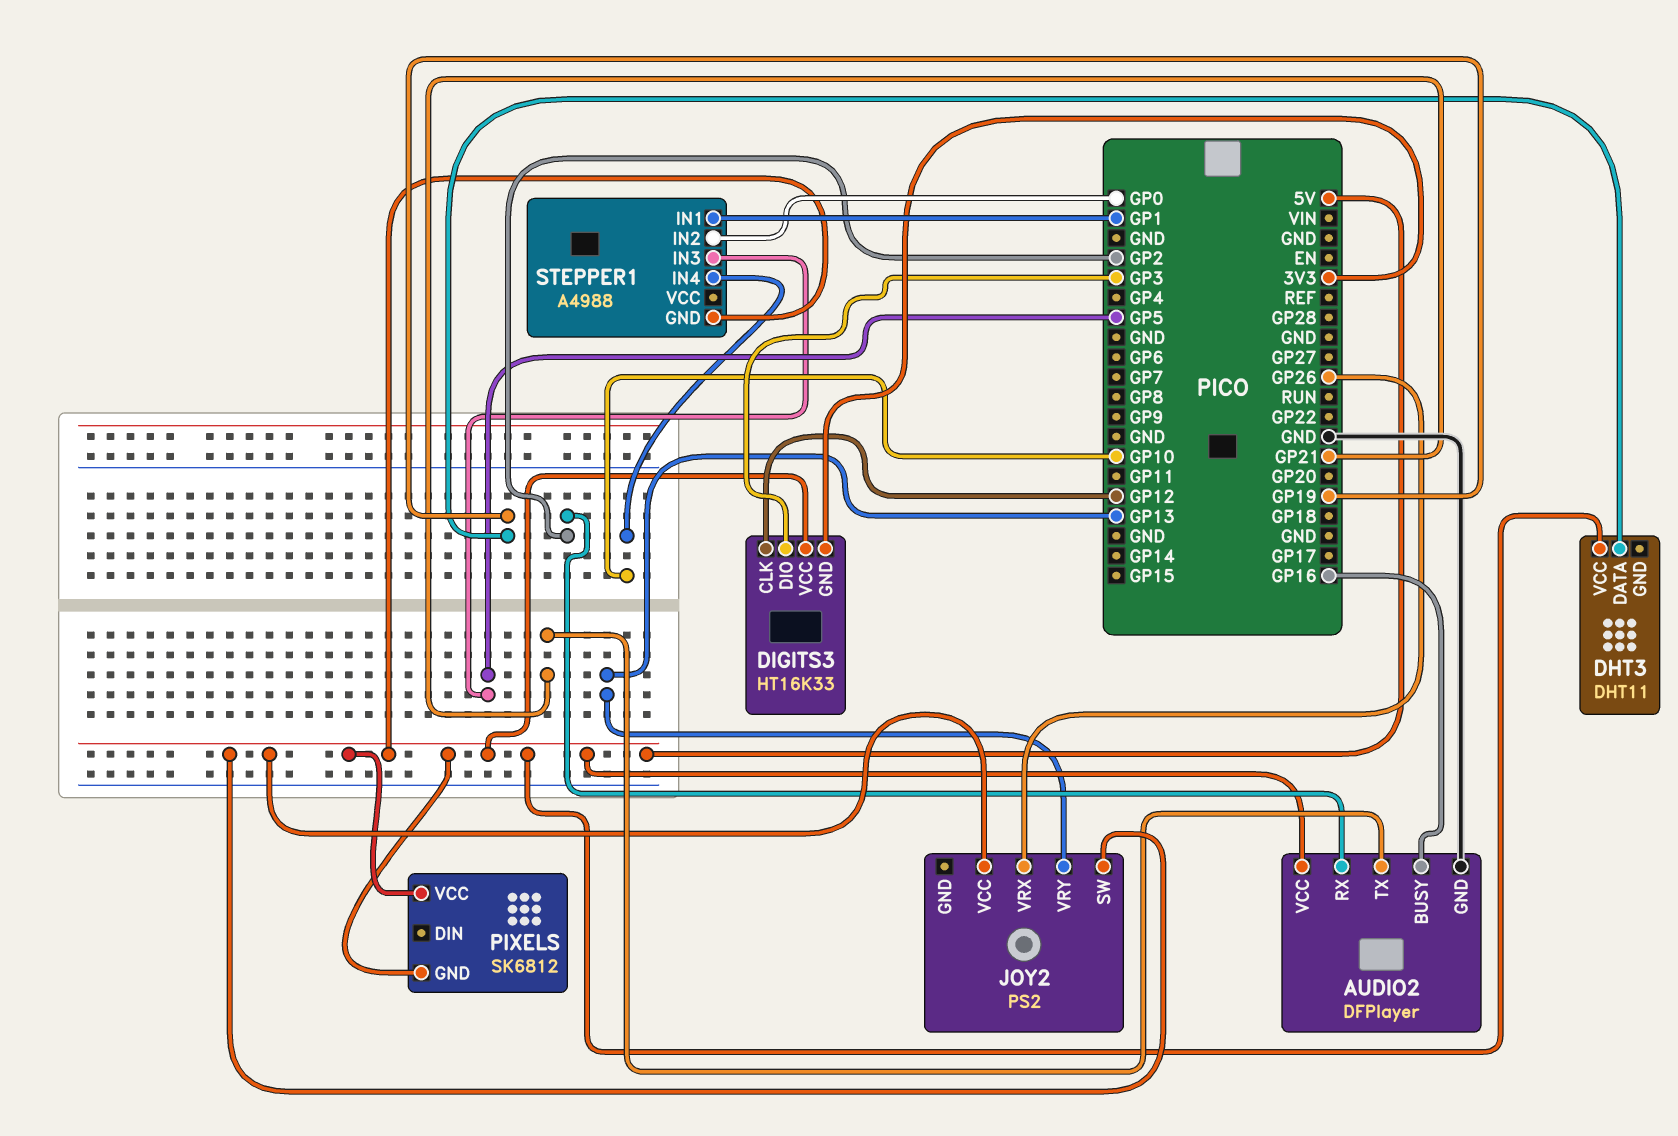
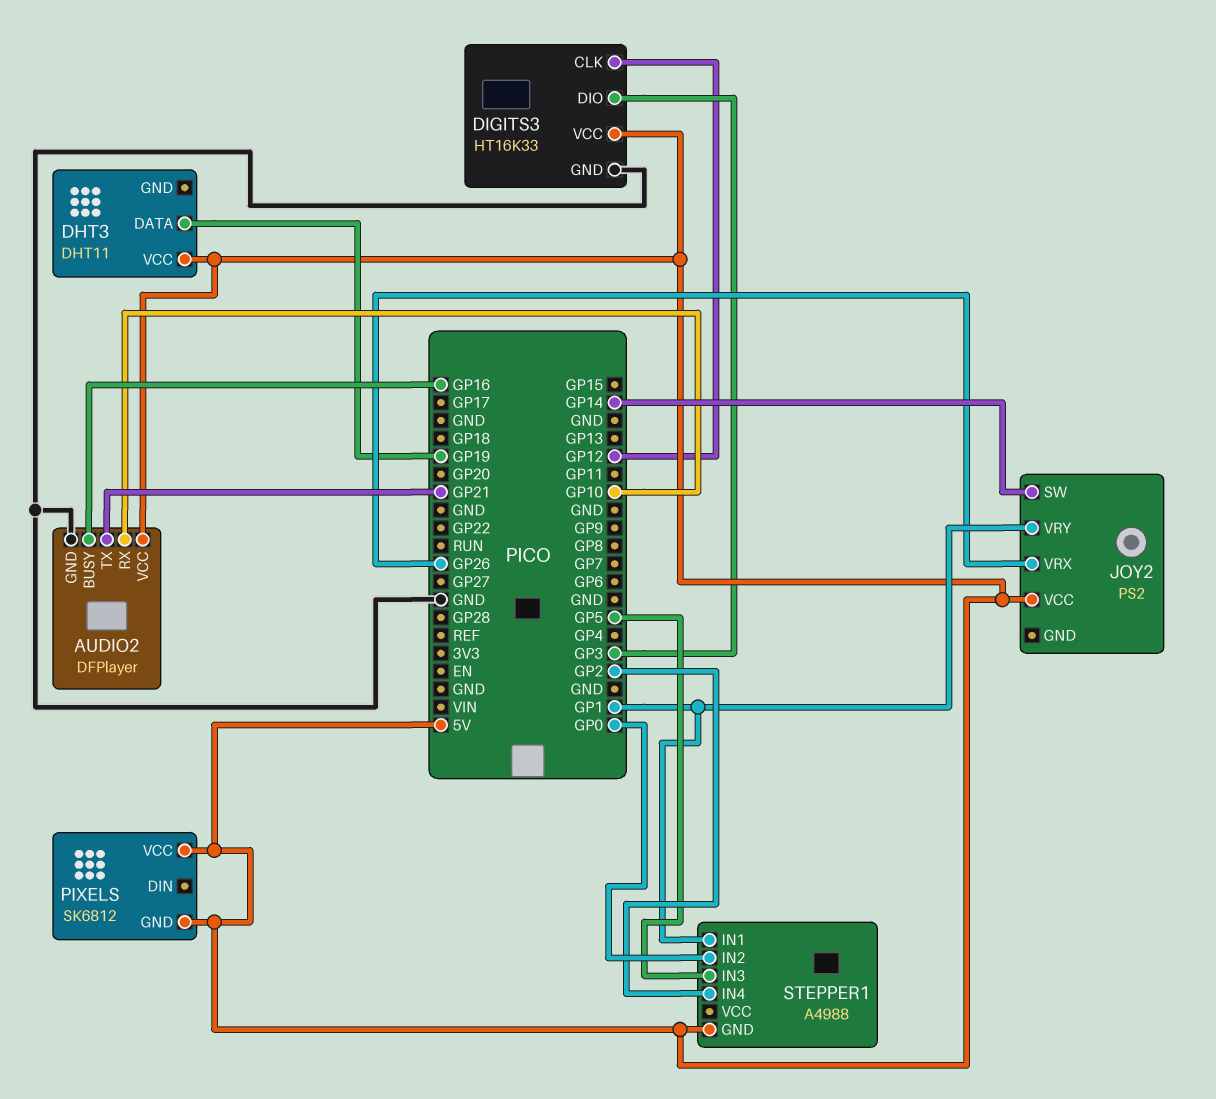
AUDIO2 pin RX: GP2 -> GP10
DIGITS3 pin GND: 3V3 -> GND
JOY2 pin SW: 5V -> GP14
JOY2 pin VRY: GP13 -> GP1
STEPPER1 pin IN4: GP10 -> GP2

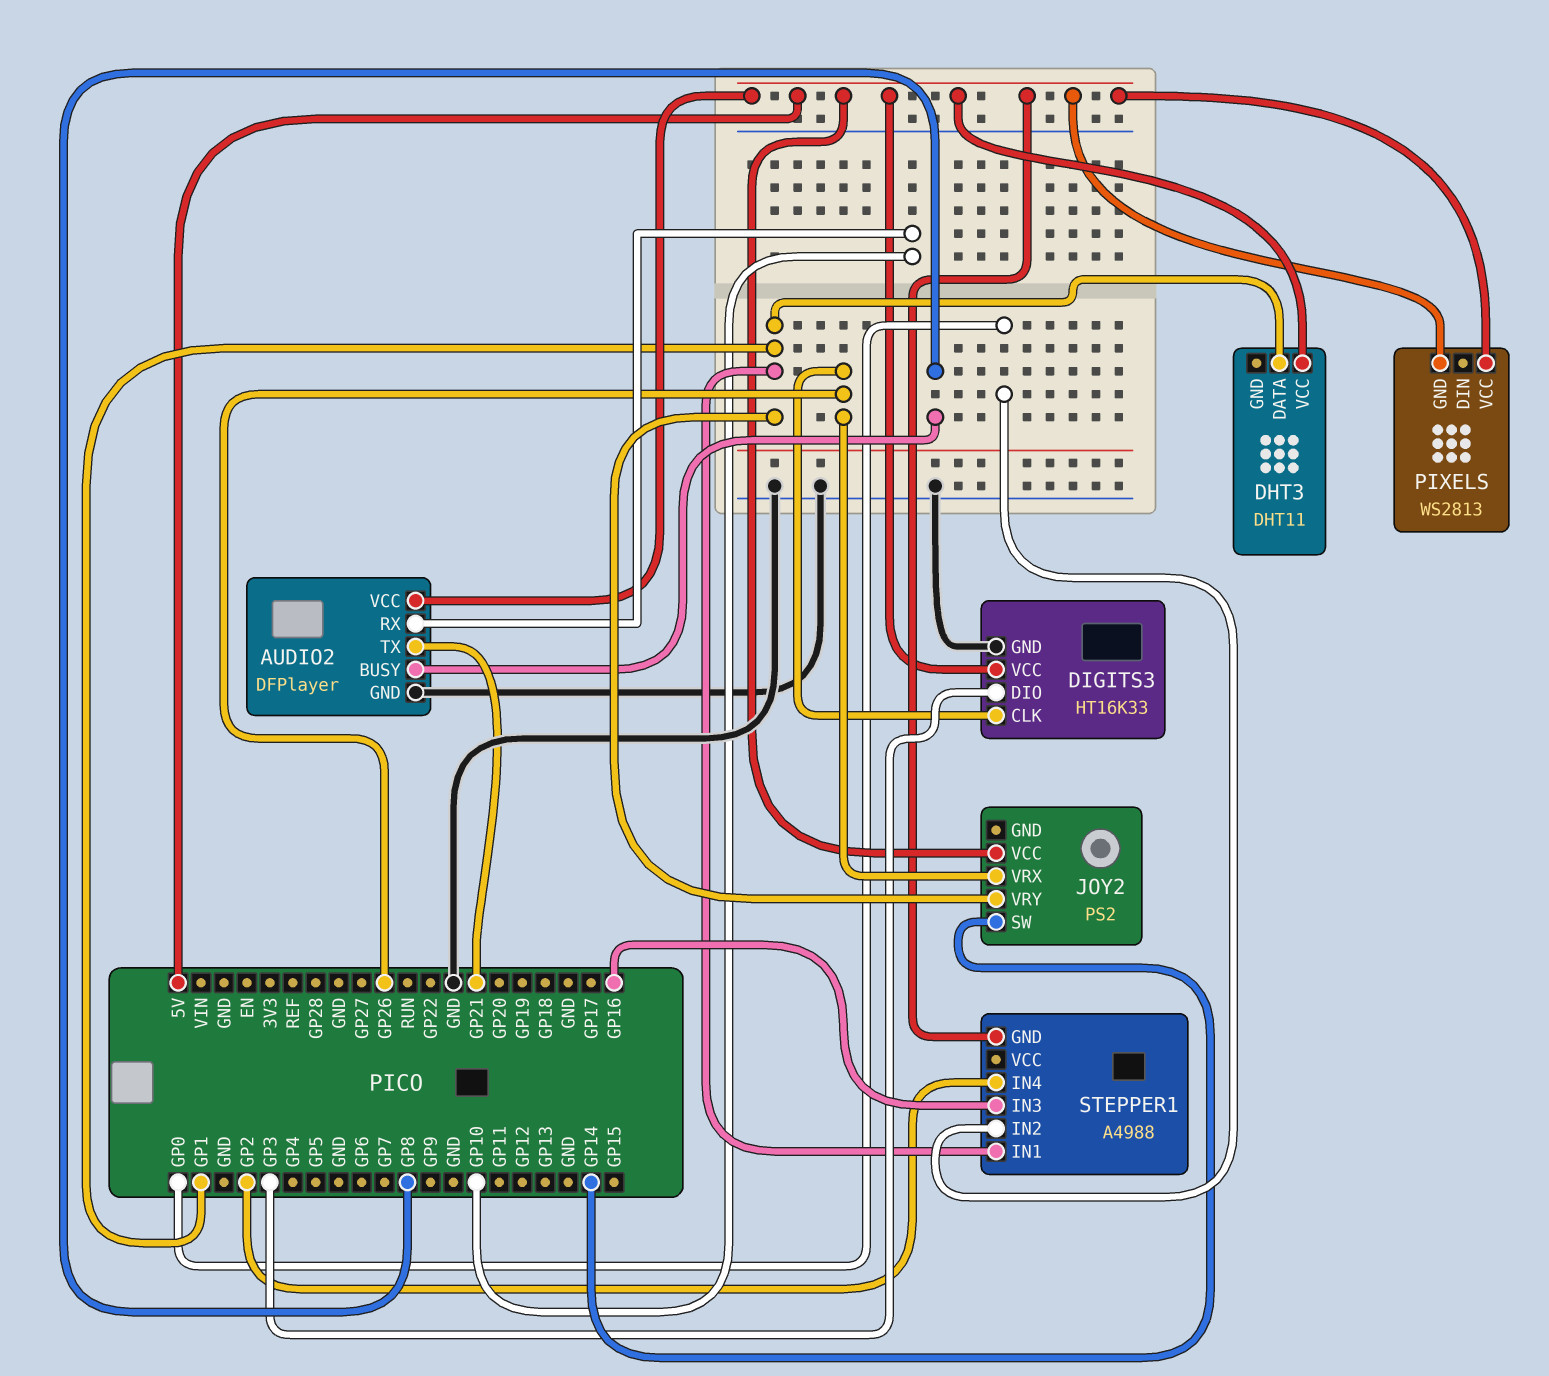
AUDIO2 pin BUSY: GP16 -> GP8
DHT3 pin DATA: GP19 -> GP1
DIGITS3 pin CLK: GP12 -> GP26
PIXELS: SK6812 -> WS2813
STEPPER1 pin IN3: GP5 -> GP16

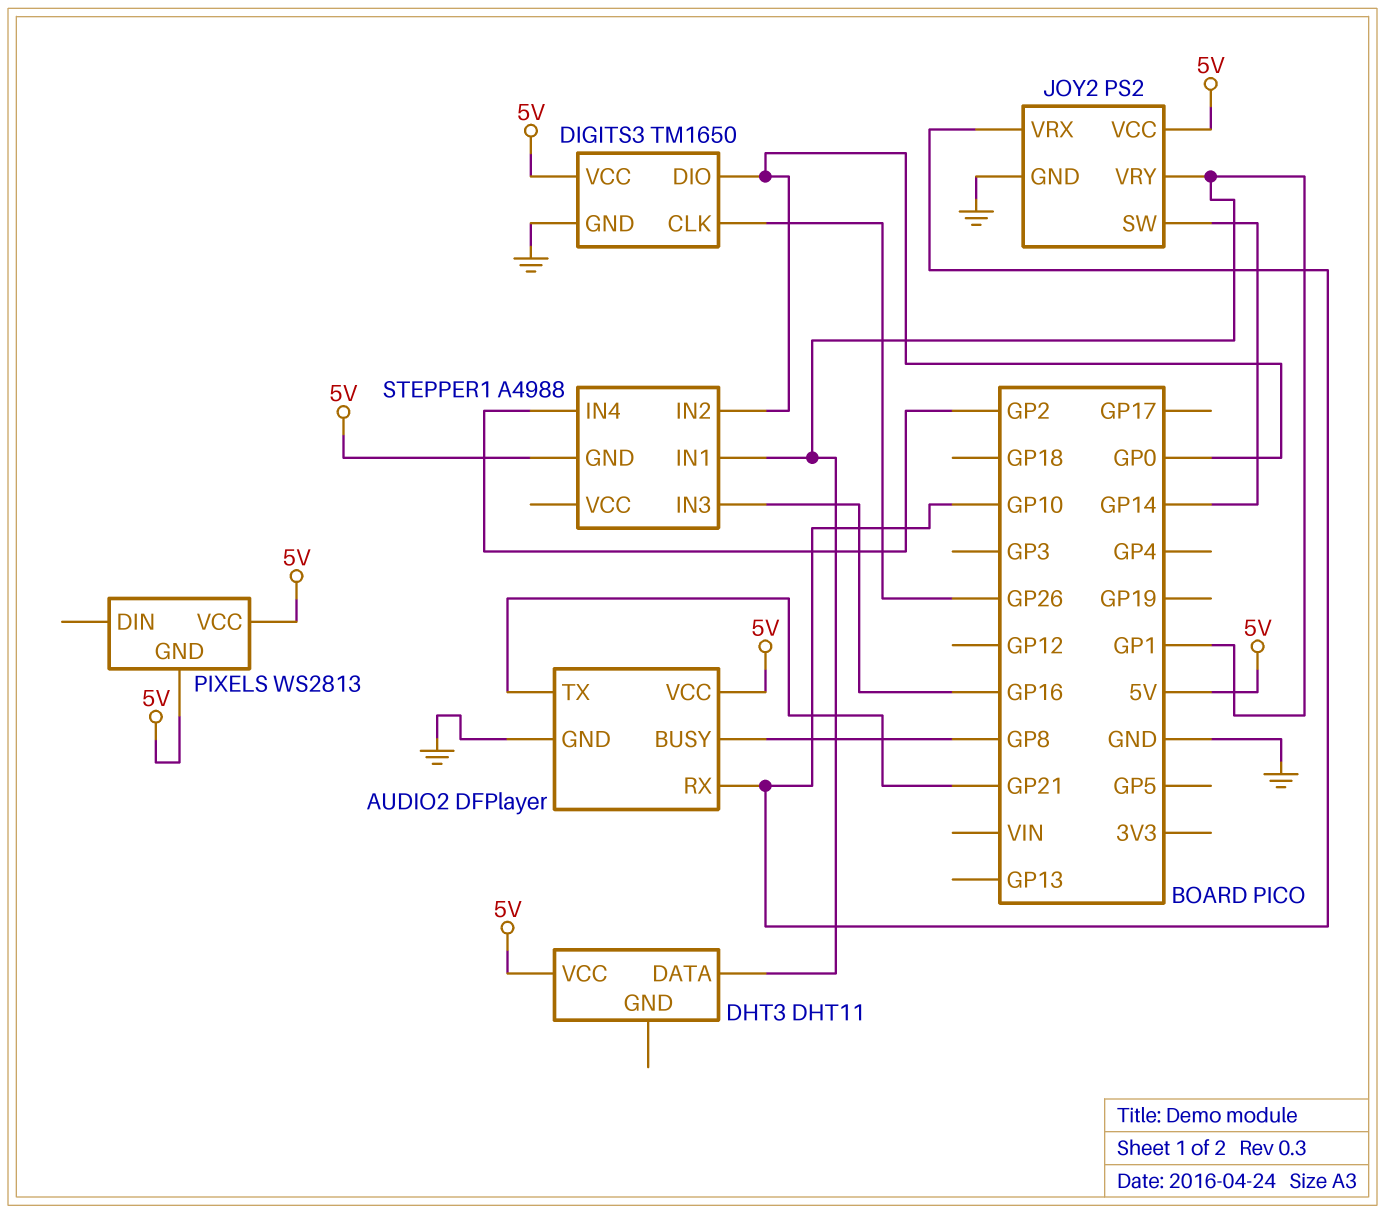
DIGITS3: HT16K33 -> TM1650
DIGITS3 pin DIO: GP3 -> GP0
JOY2 pin GND: none -> GND
JOY2 pin VRX: GP26 -> GP10

